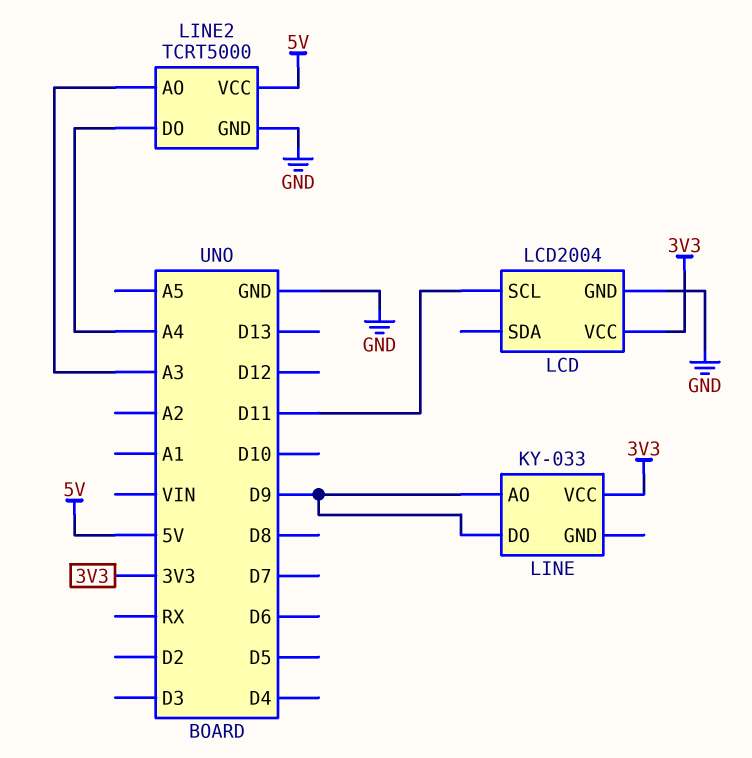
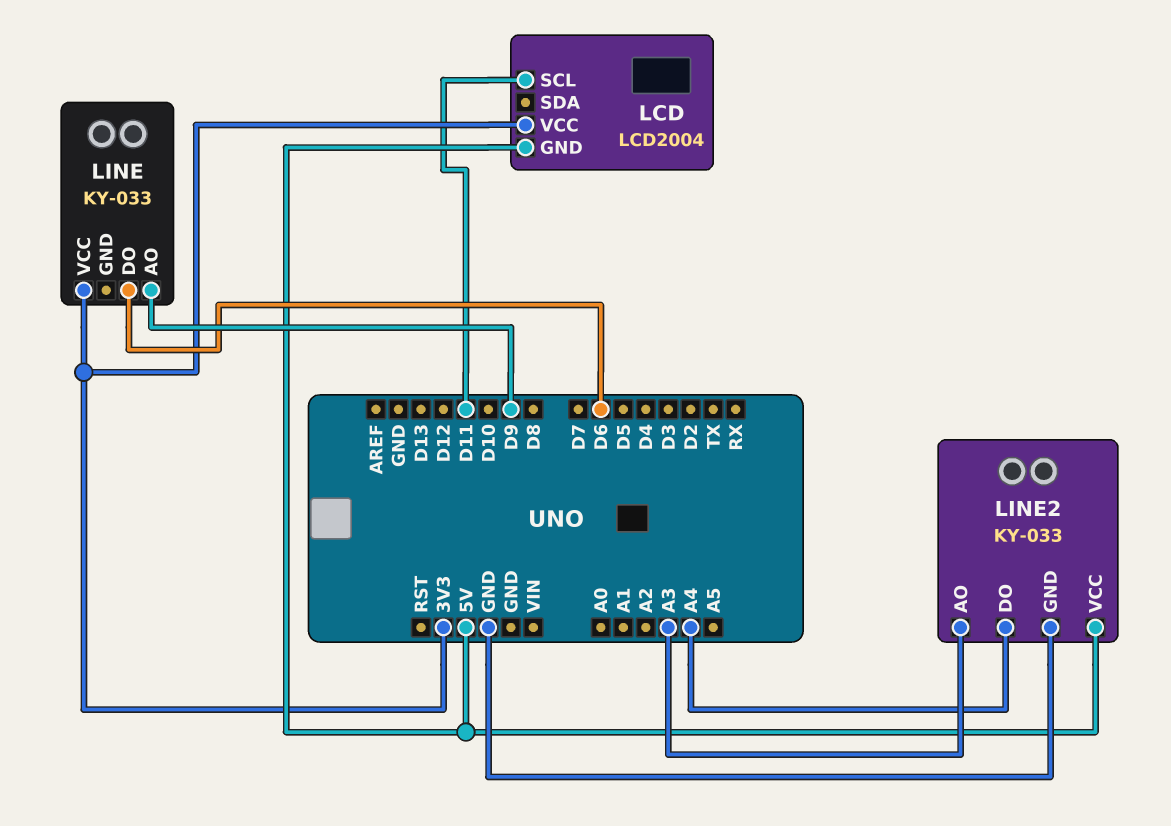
LCD pin GND: GND -> 5V
LINE pin DO: D9 -> D6
LINE2: TCRT5000 -> KY-033

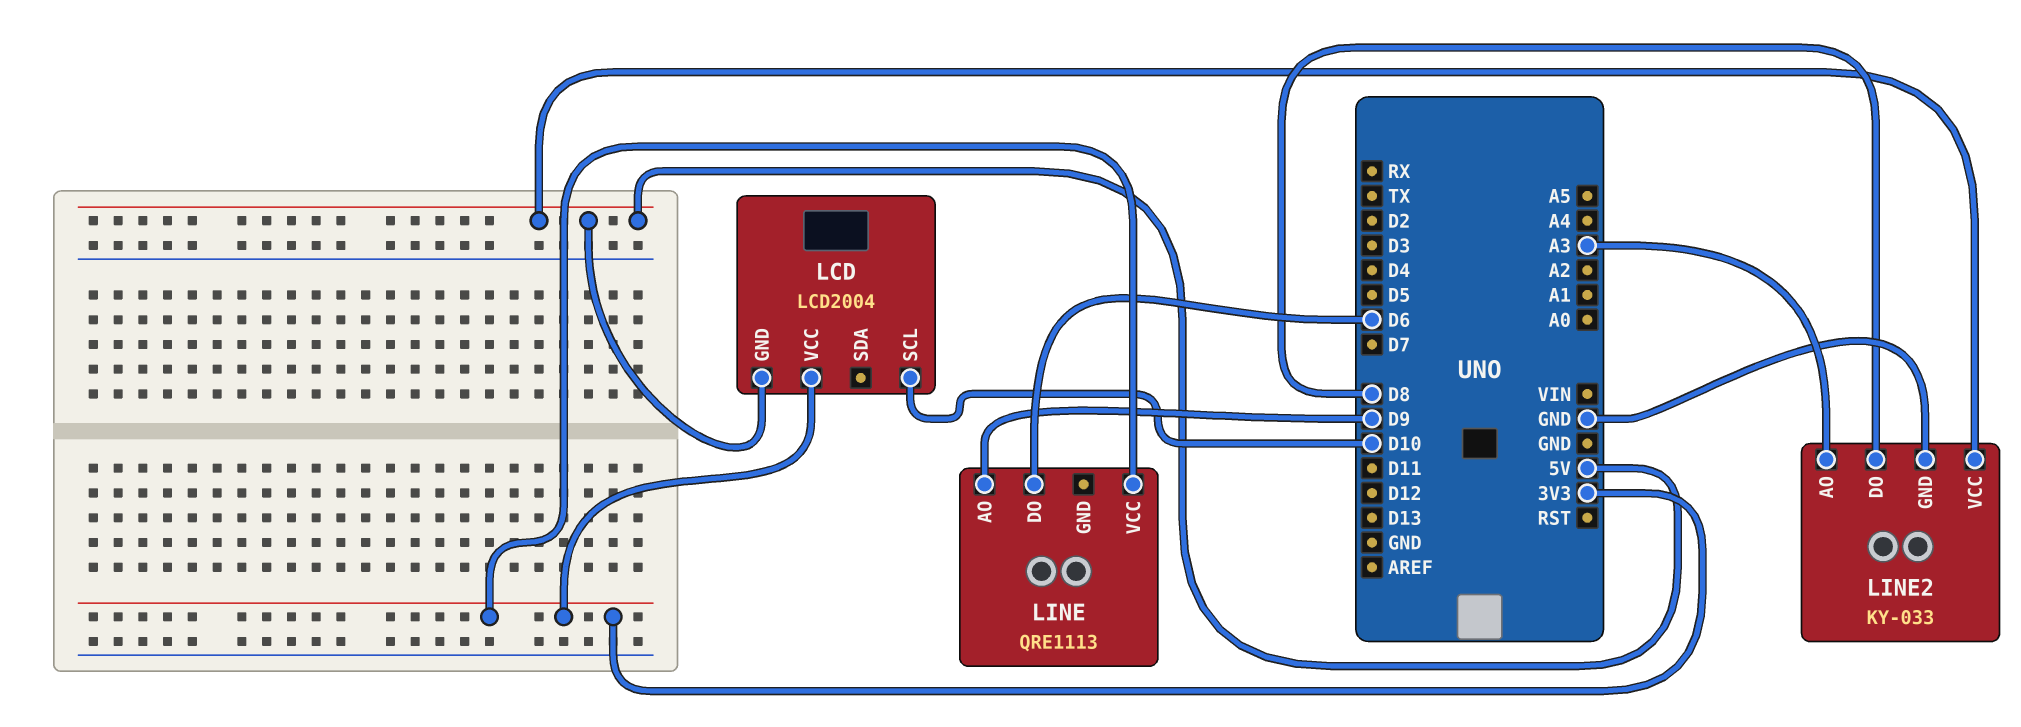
LCD pin SCL: D11 -> D10
LINE: KY-033 -> QRE1113
LINE2 pin DO: A4 -> D8

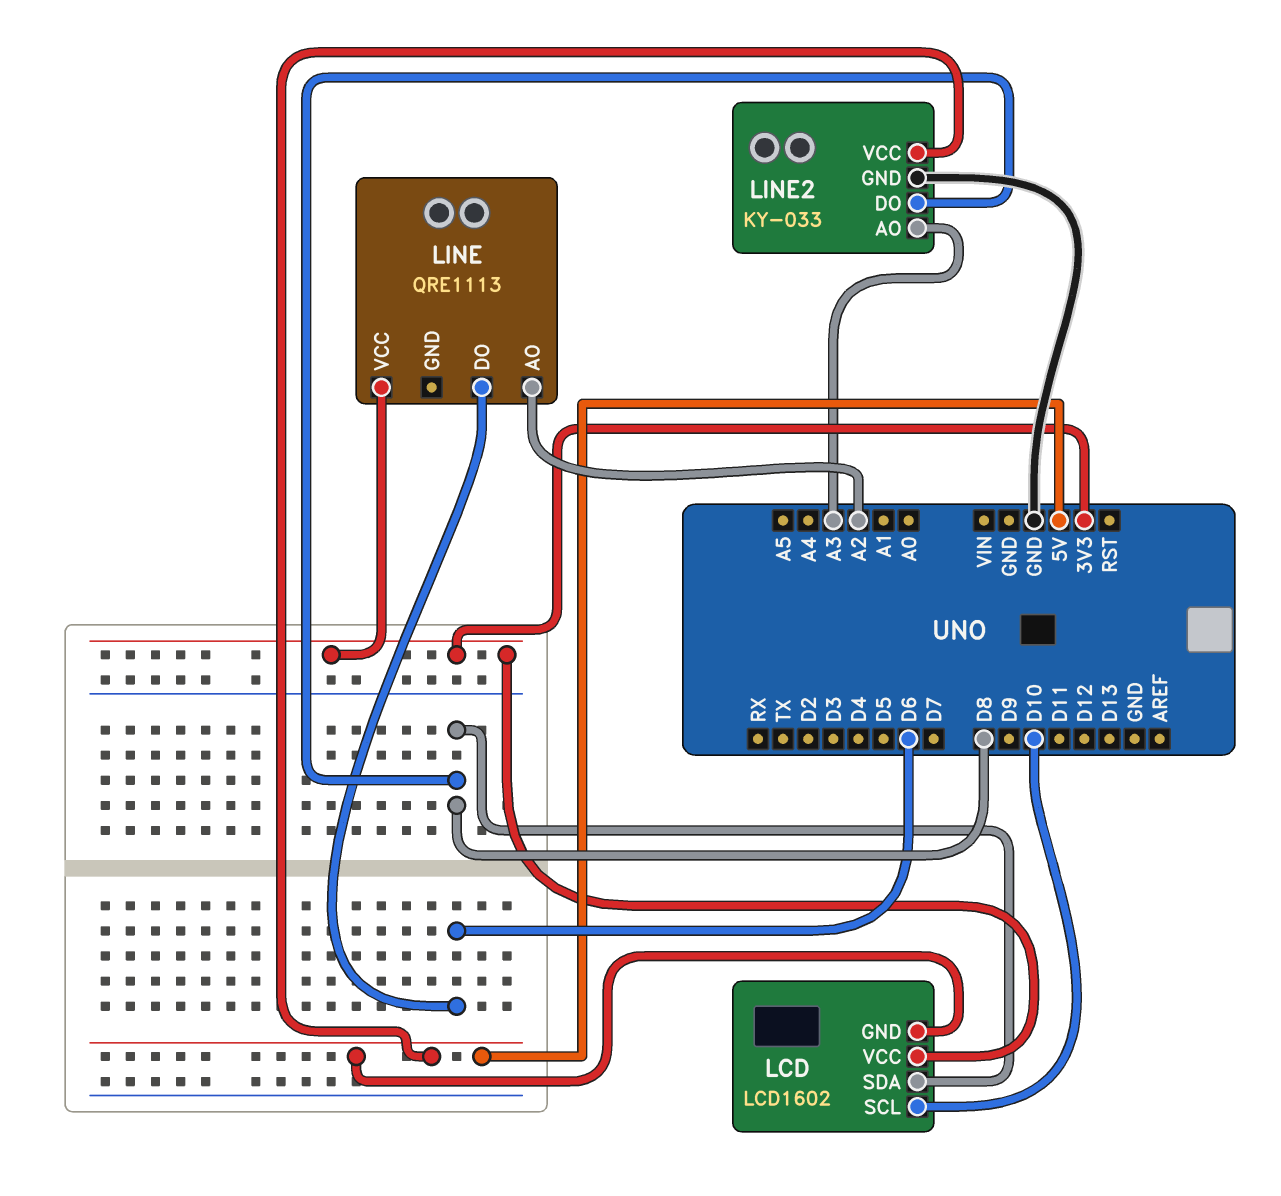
LCD: LCD2004 -> LCD1602
LCD pin SDA: none -> D8
LINE pin AO: D9 -> A2

